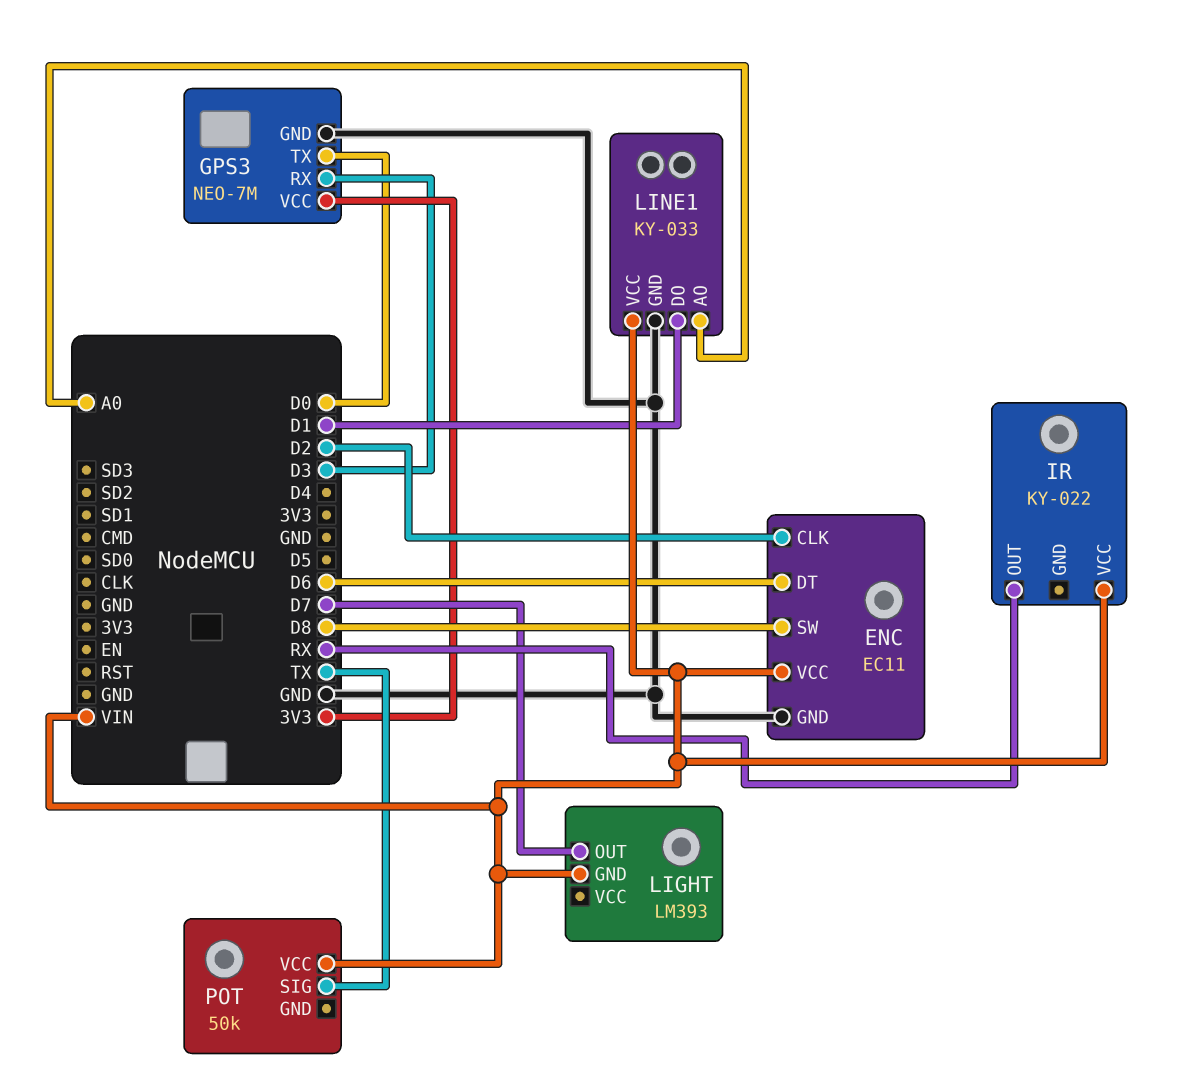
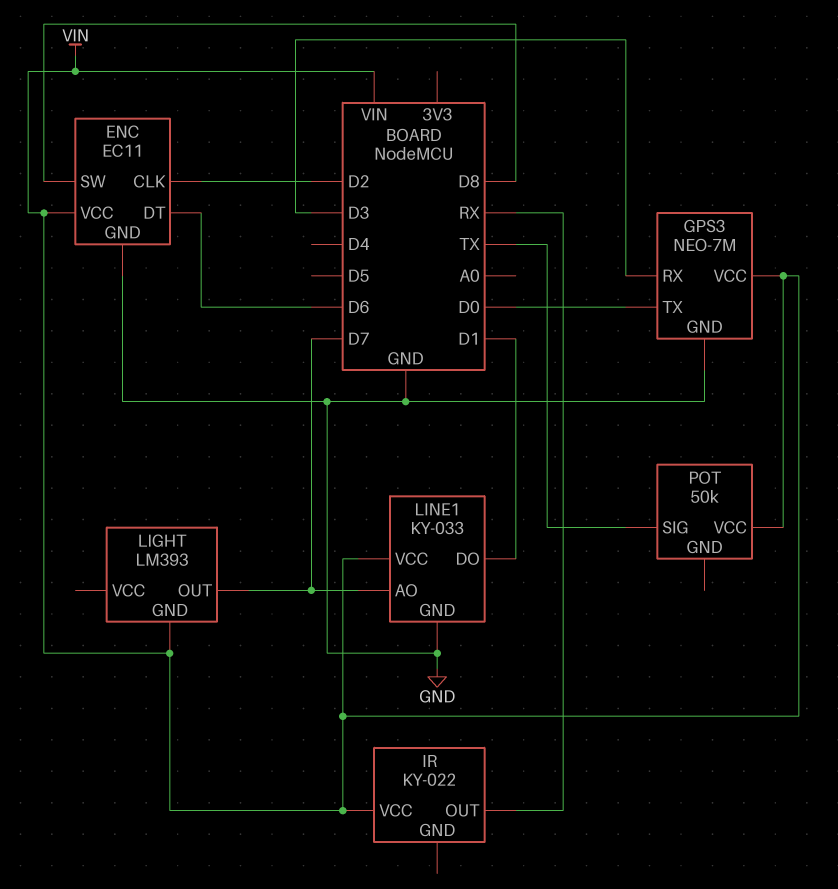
GPS3 pin VCC: 3V3 -> VIN
LINE1 pin AO: A0 -> D7

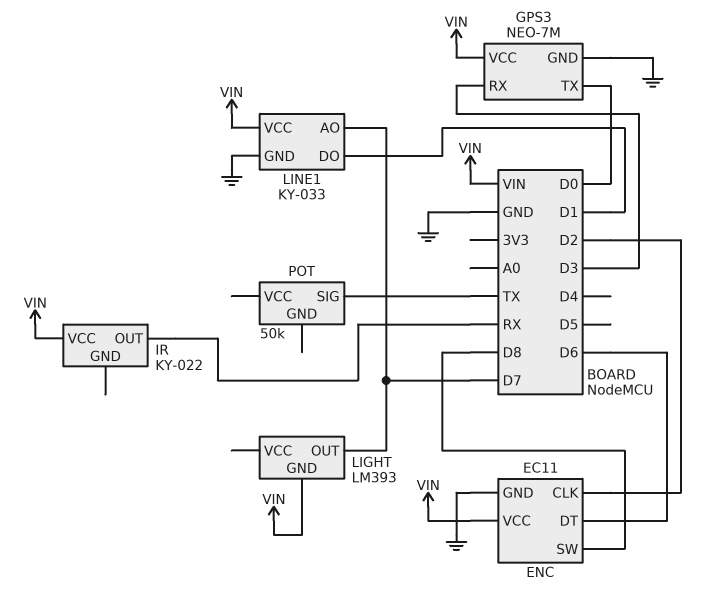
POT pin VCC: VIN -> none

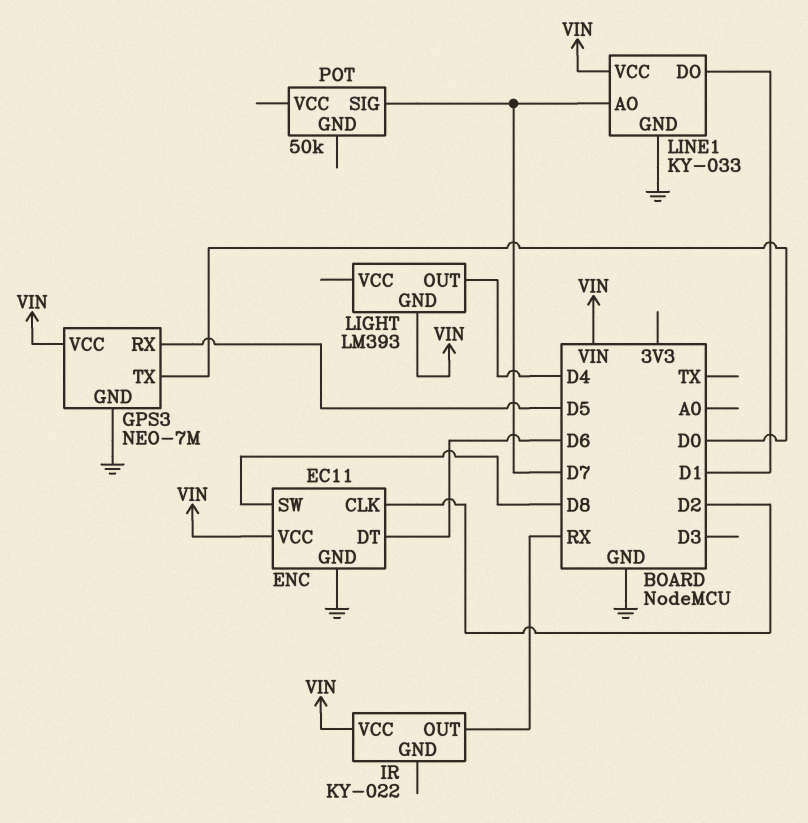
GPS3 pin RX: D3 -> D5
LIGHT pin OUT: D7 -> D4
POT pin SIG: TX -> D7

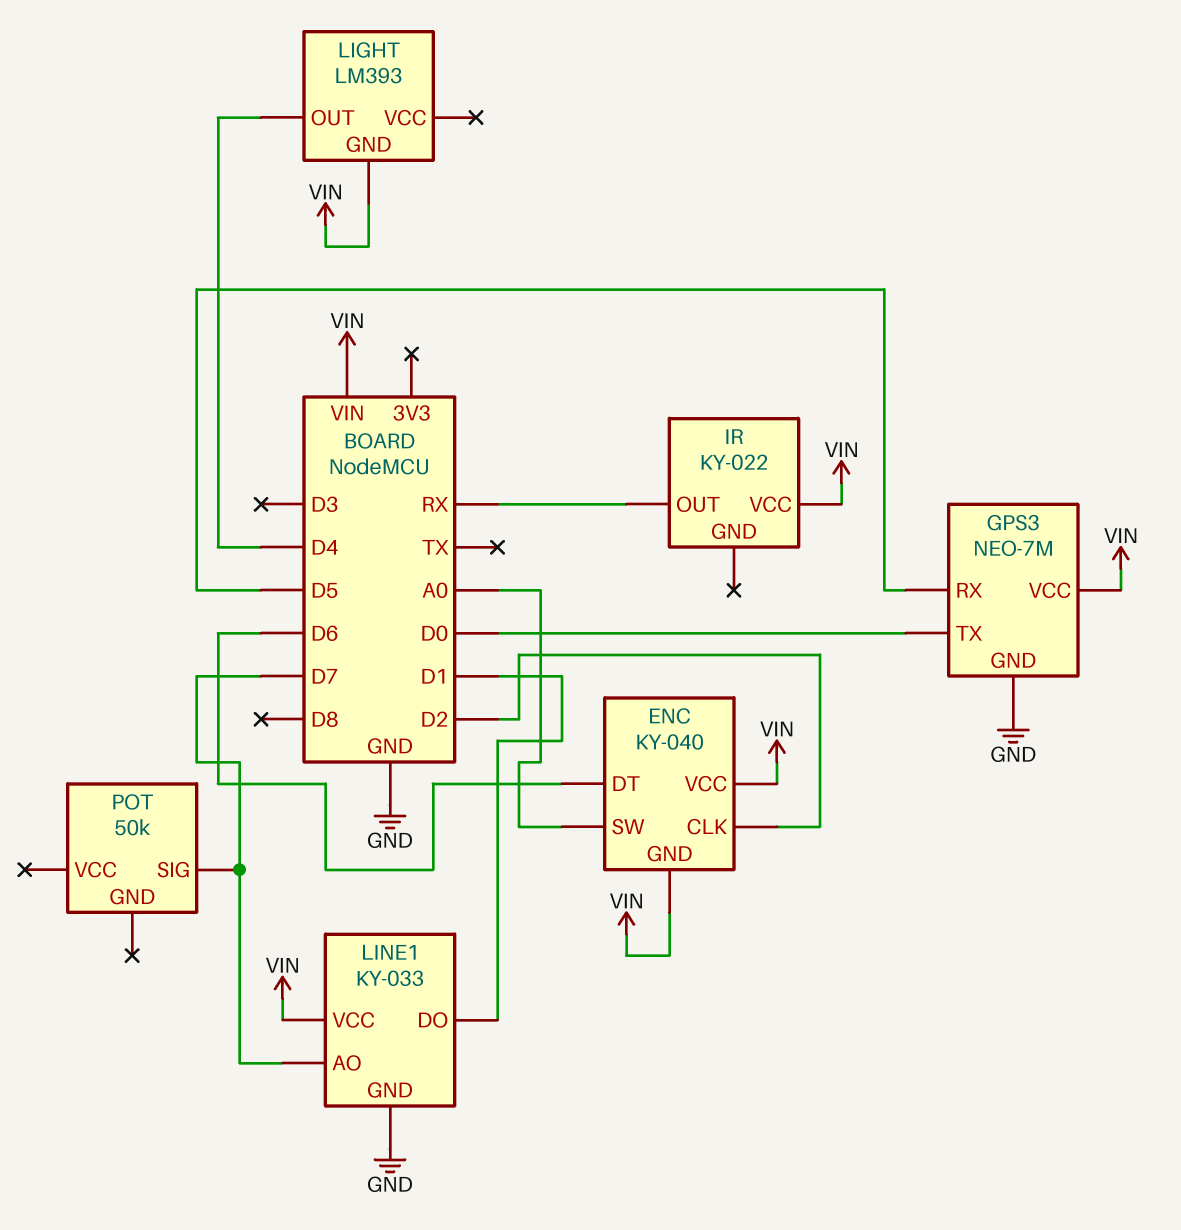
ENC: EC11 -> KY-040
ENC pin GND: GND -> VIN
ENC pin SW: D8 -> A0

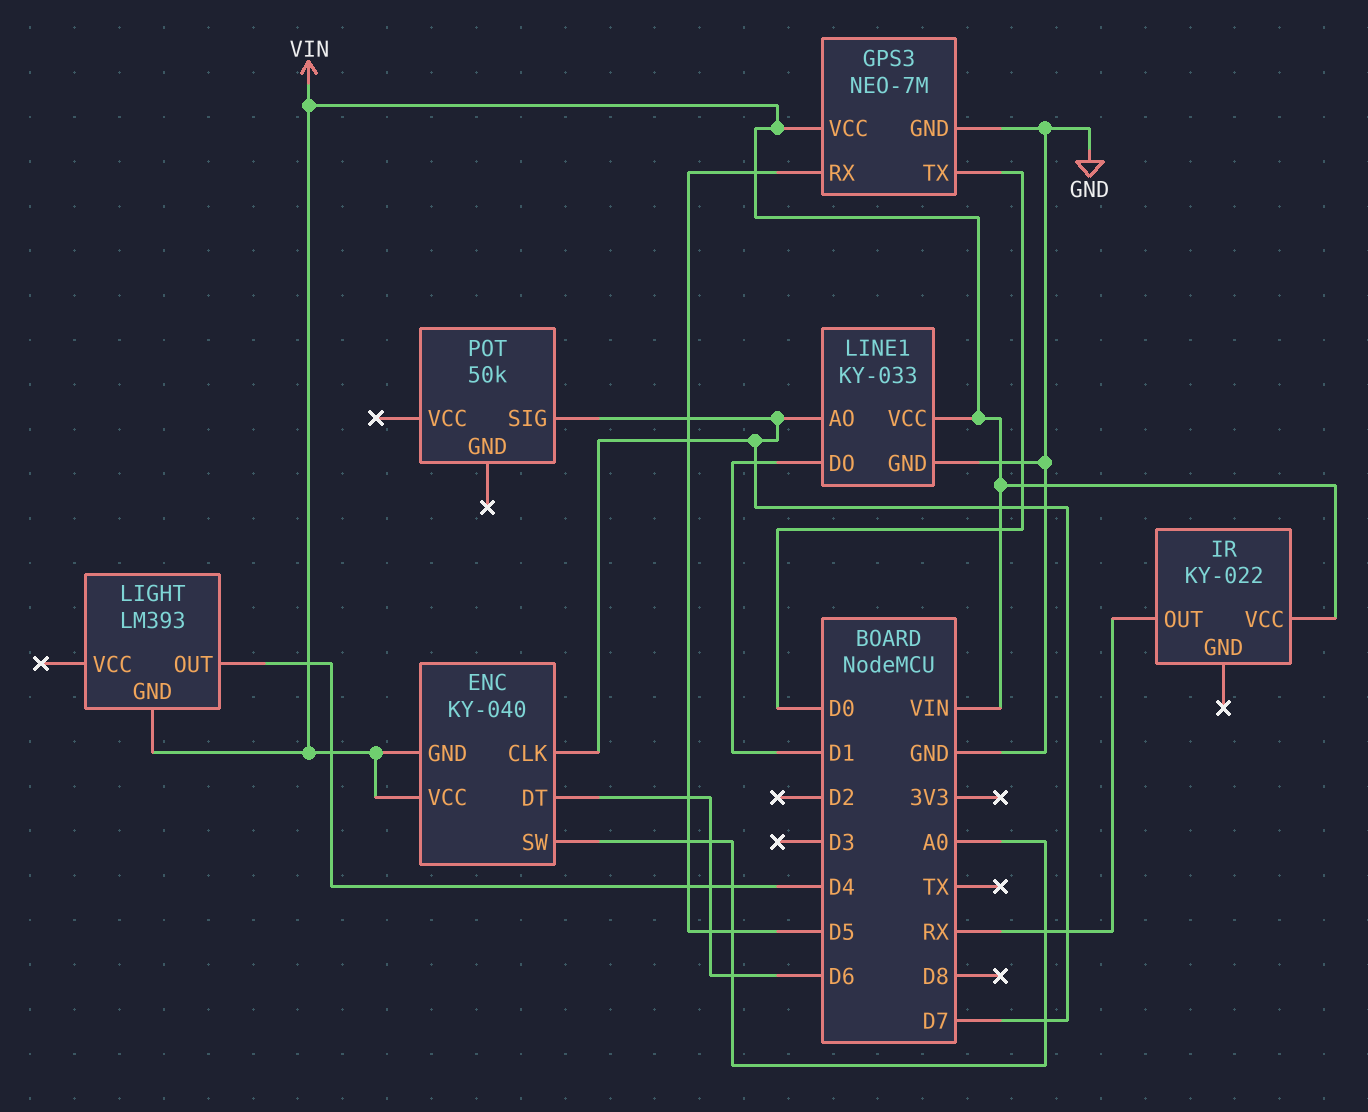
ENC pin CLK: D2 -> D7

